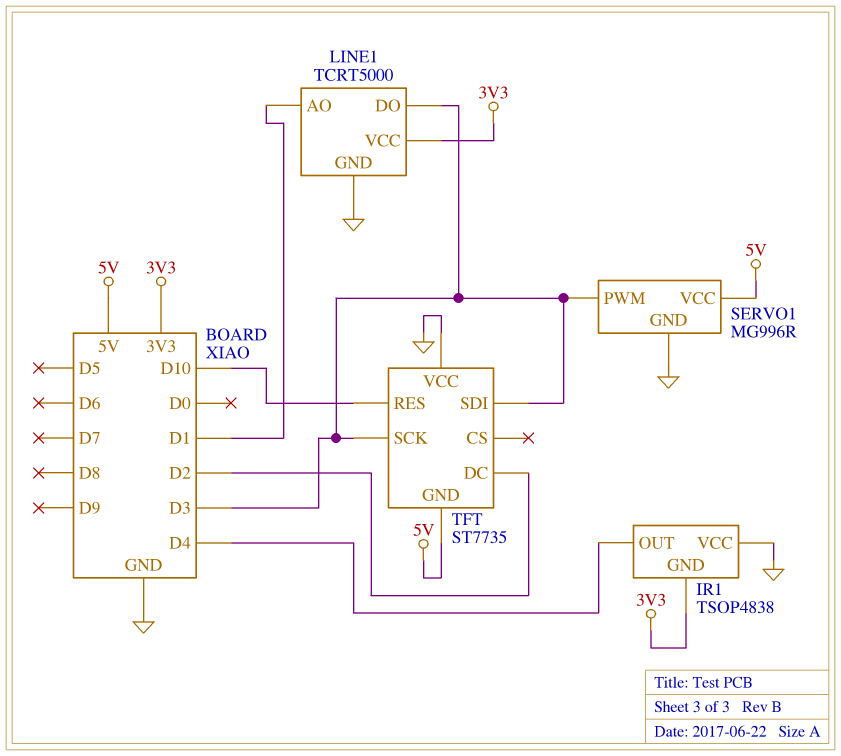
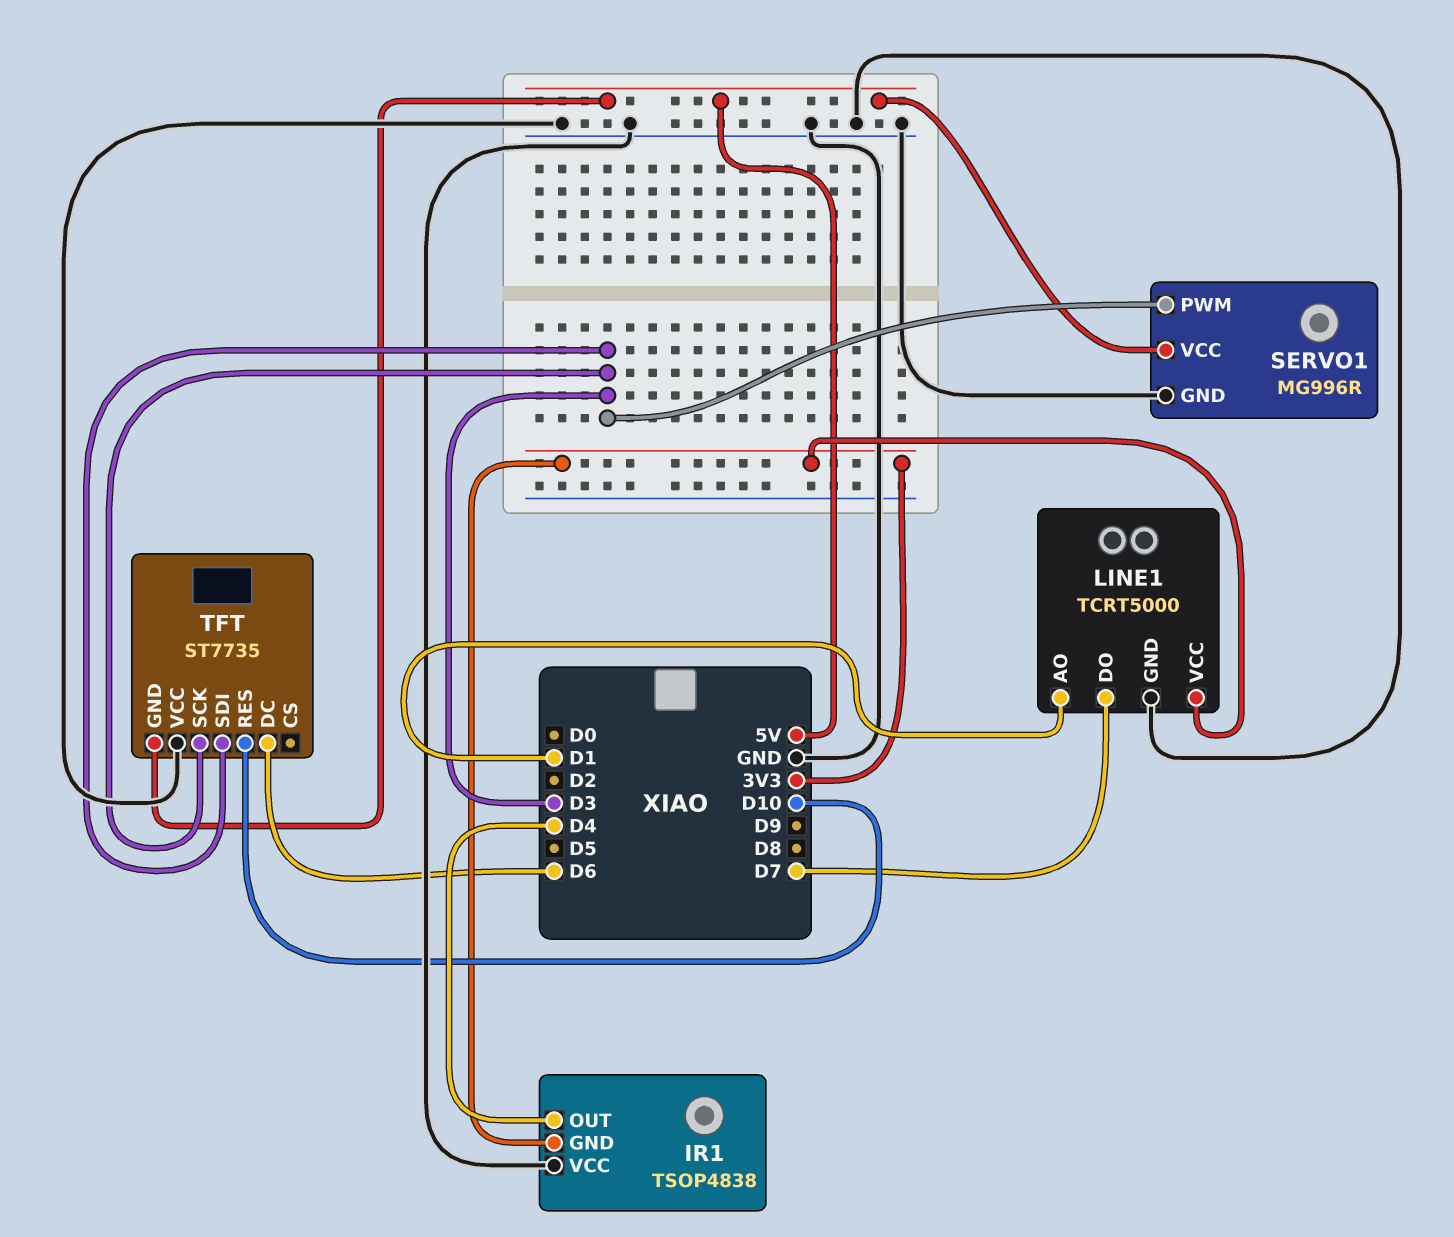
LINE1 pin DO: D3 -> D7
TFT pin DC: D2 -> D6

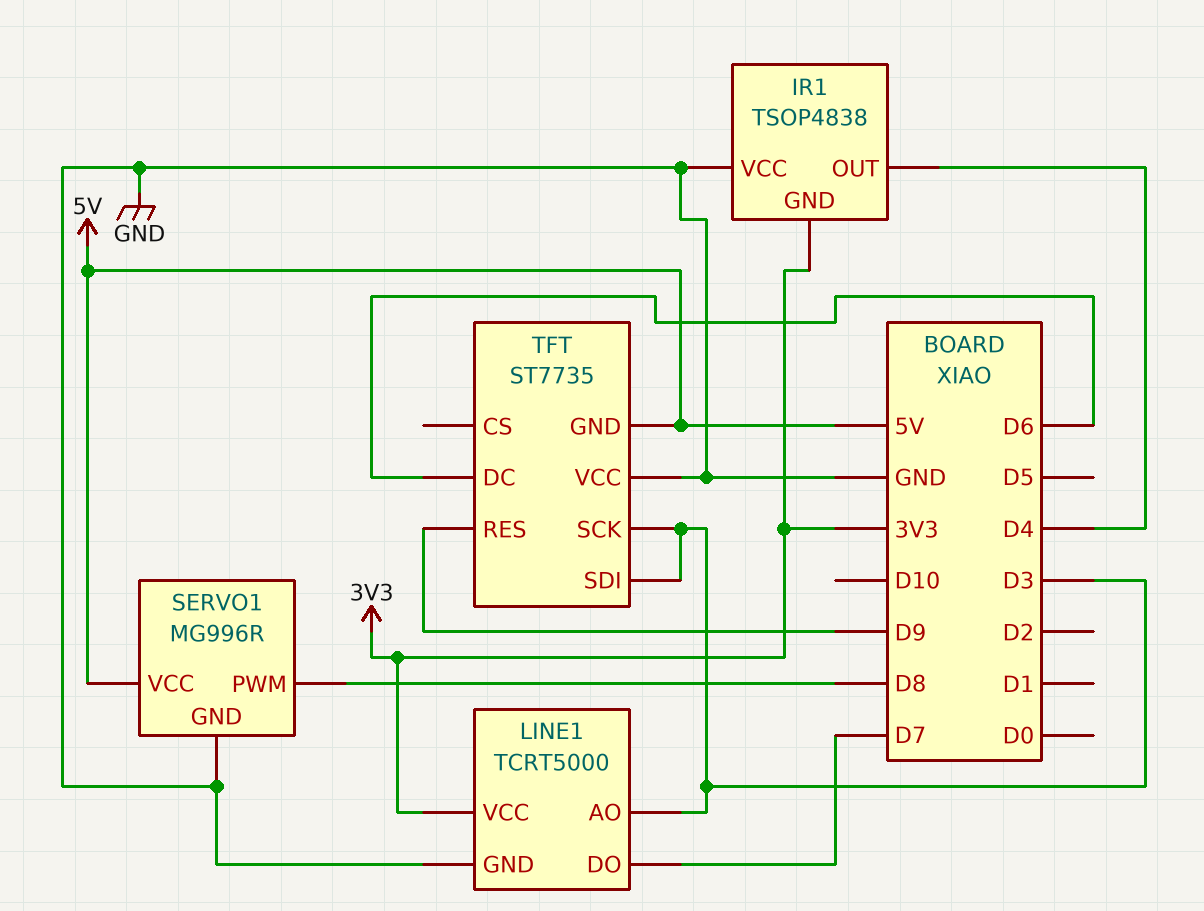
LINE1 pin AO: D1 -> D3
SERVO1 pin PWM: D3 -> D8
TFT pin RES: D10 -> D9

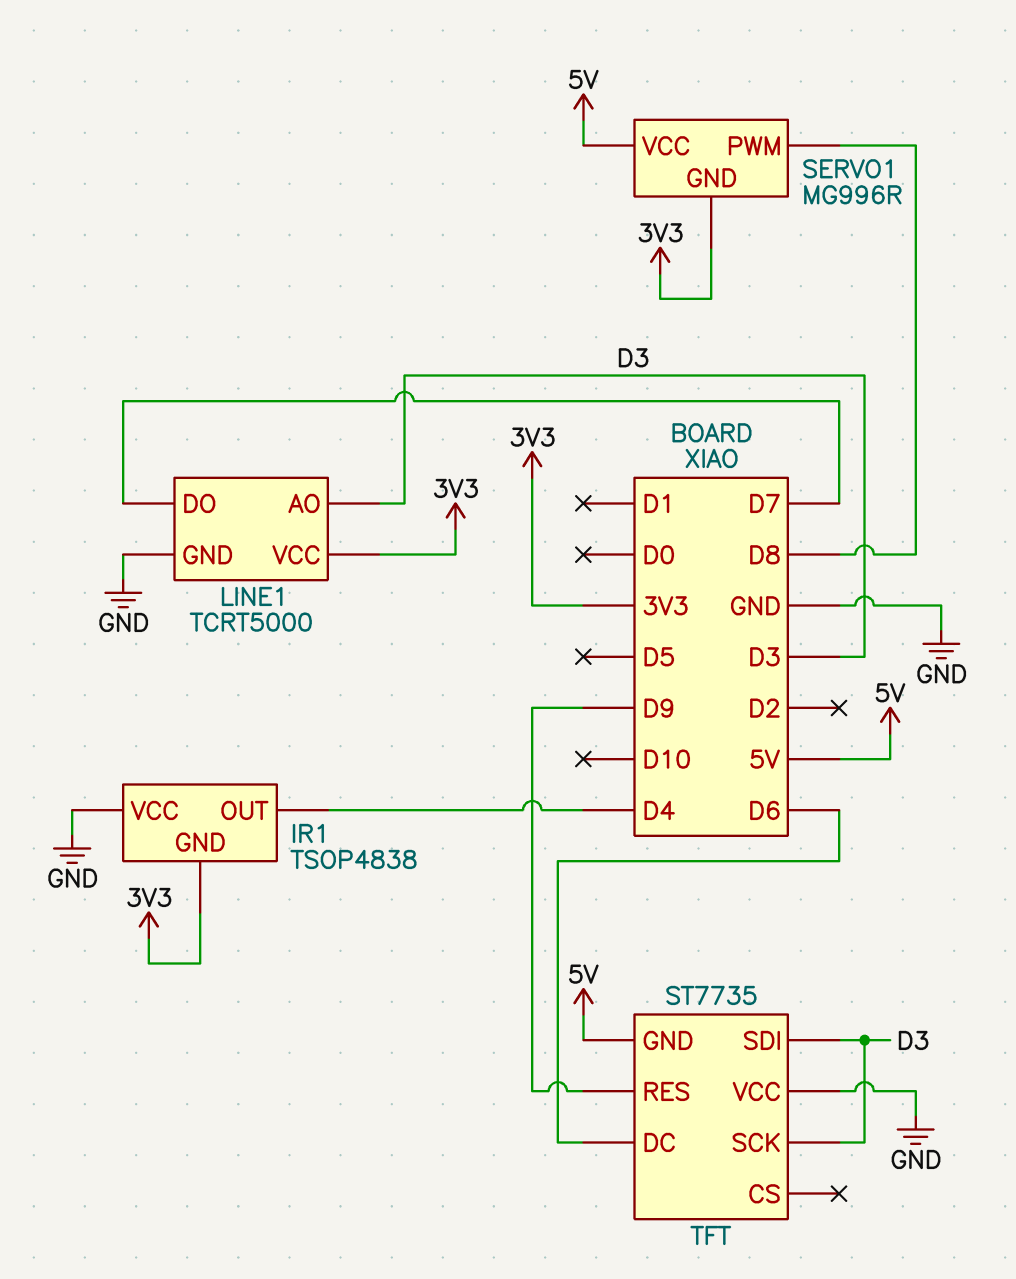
SERVO1 pin GND: GND -> 3V3

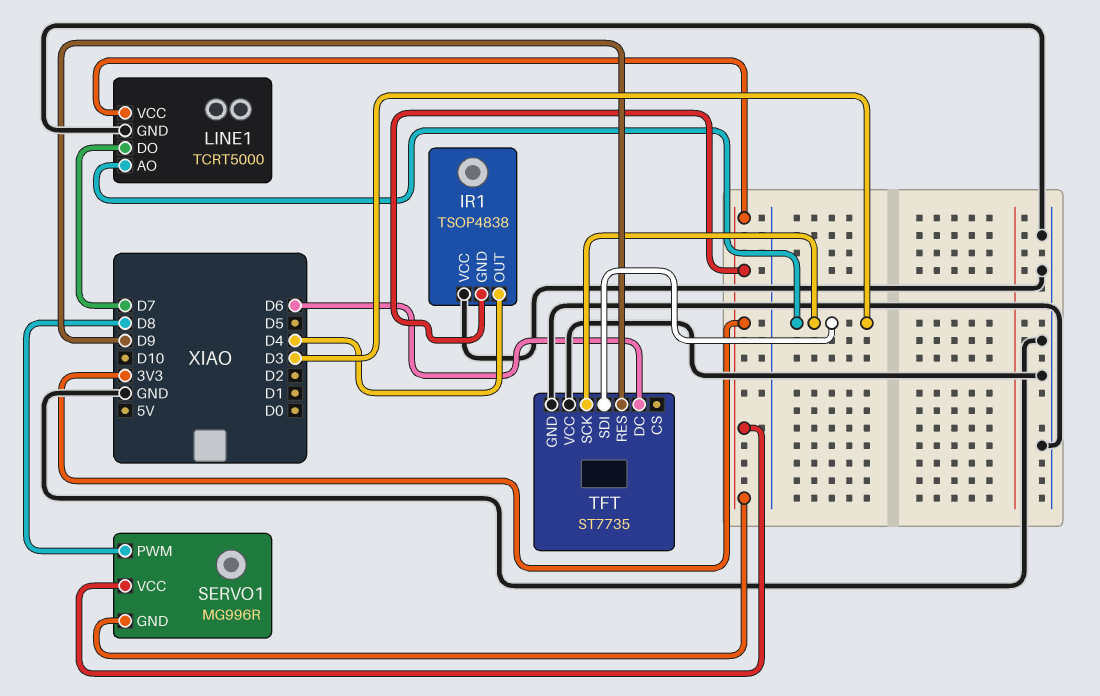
SERVO1 pin VCC: 5V -> 3V3
TFT pin GND: 5V -> GND

